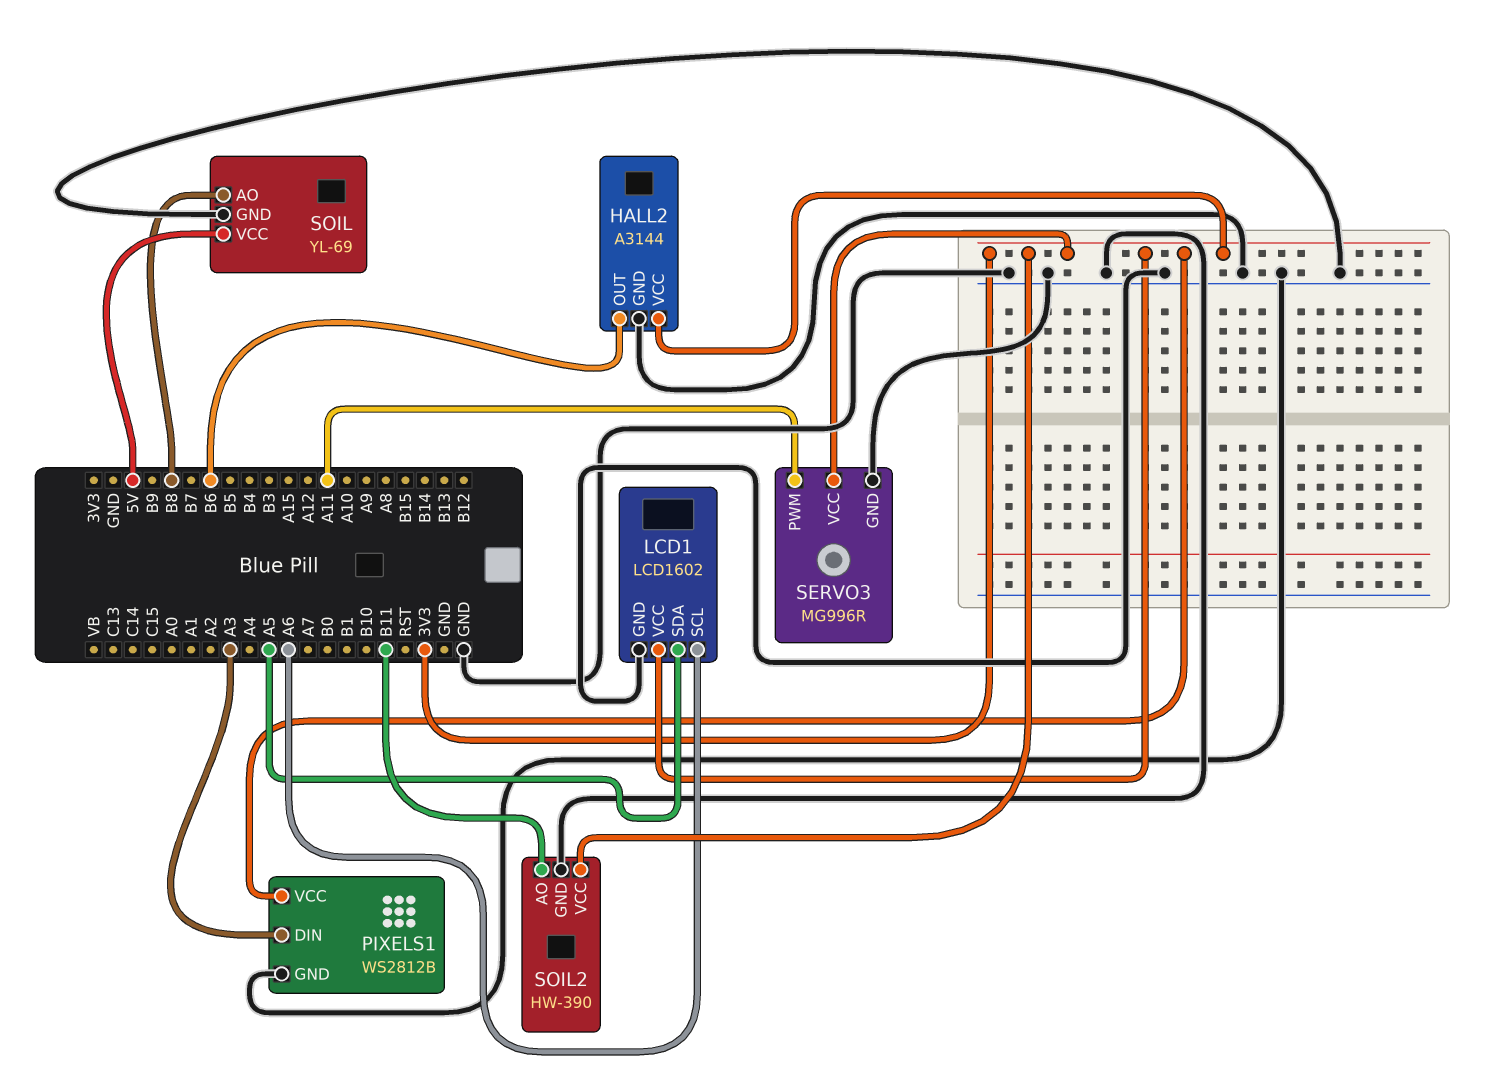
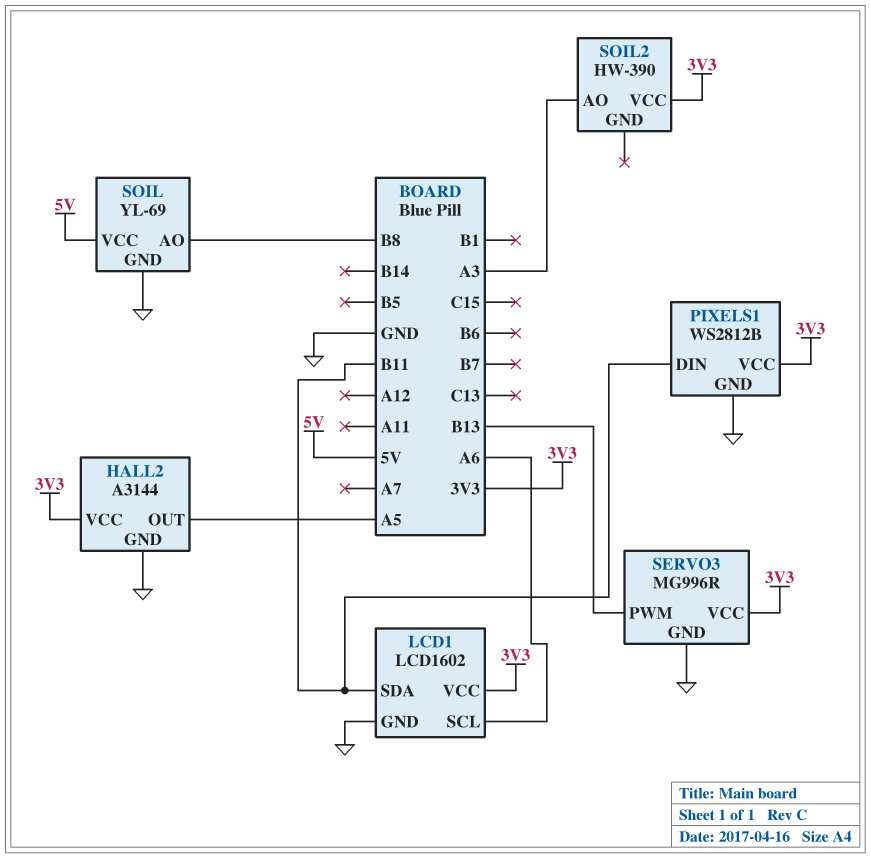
HALL2 pin OUT: B6 -> A5
LCD1 pin SDA: A5 -> B11
PIXELS1 pin DIN: A3 -> B11
SERVO3 pin PWM: A11 -> B13
SOIL2 pin AO: B11 -> A3
SOIL2 pin GND: GND -> none

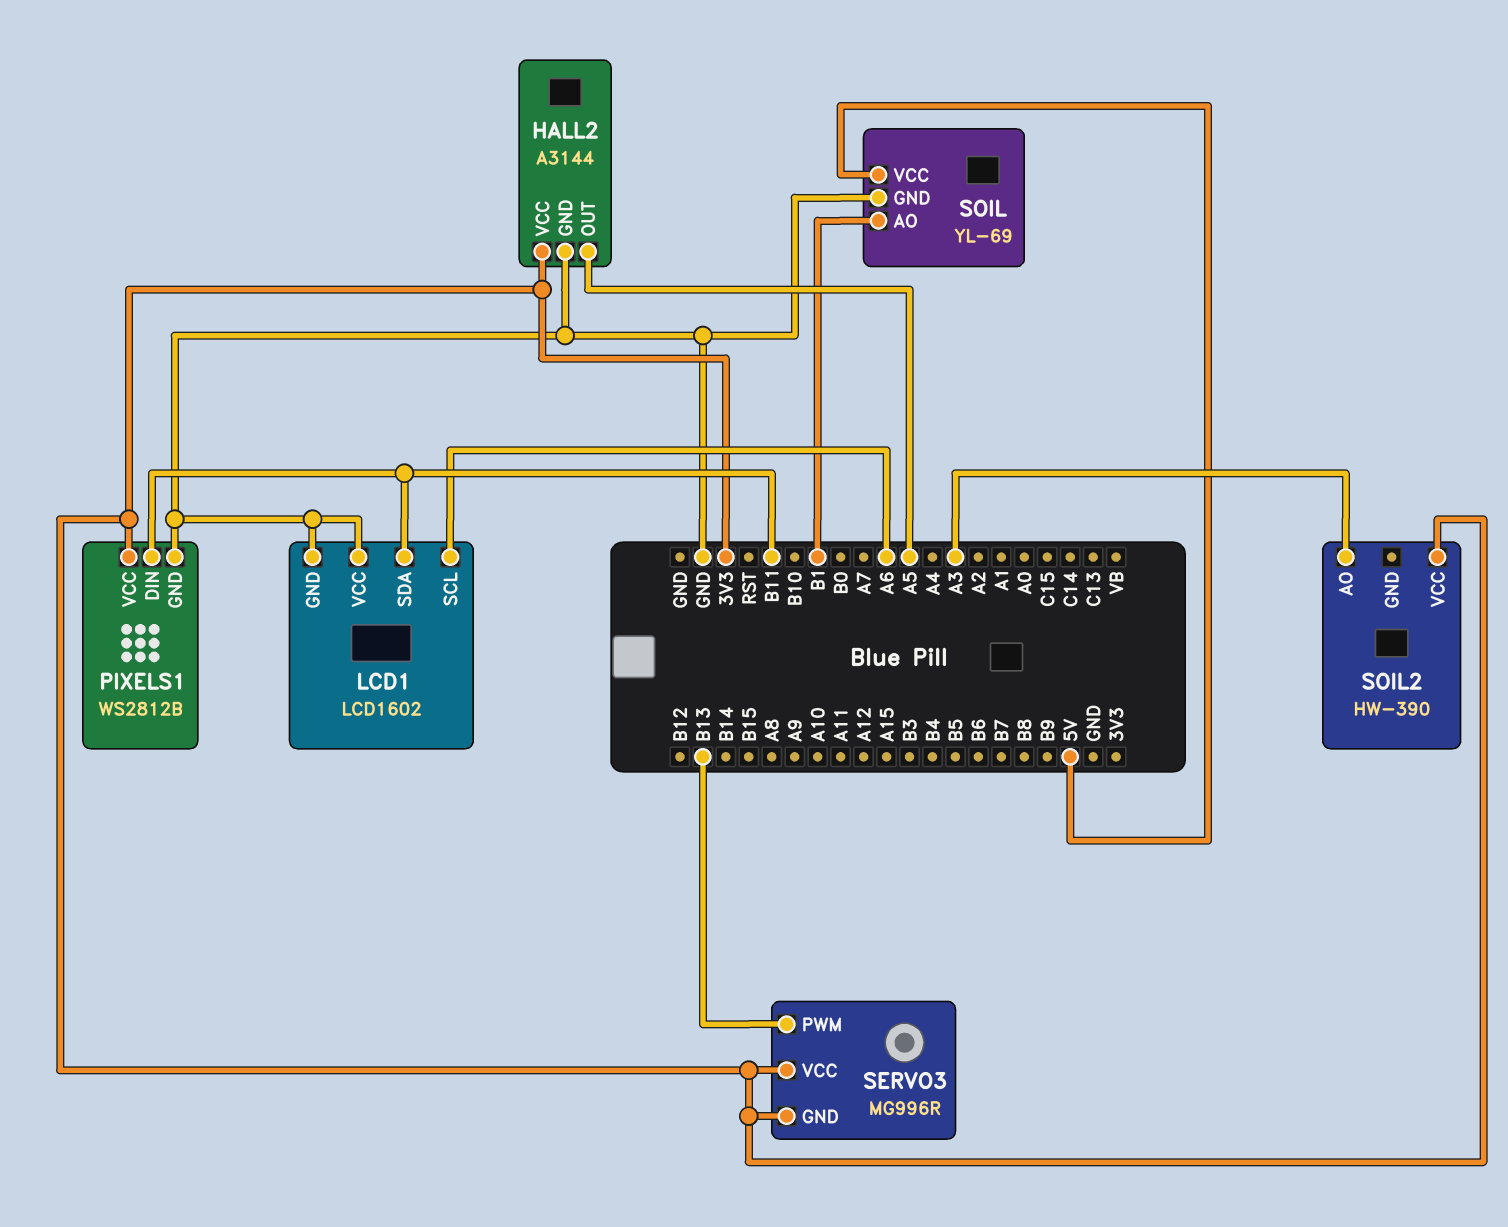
LCD1 pin VCC: 3V3 -> GND
SERVO3 pin GND: GND -> 3V3
SOIL pin AO: B8 -> B1

